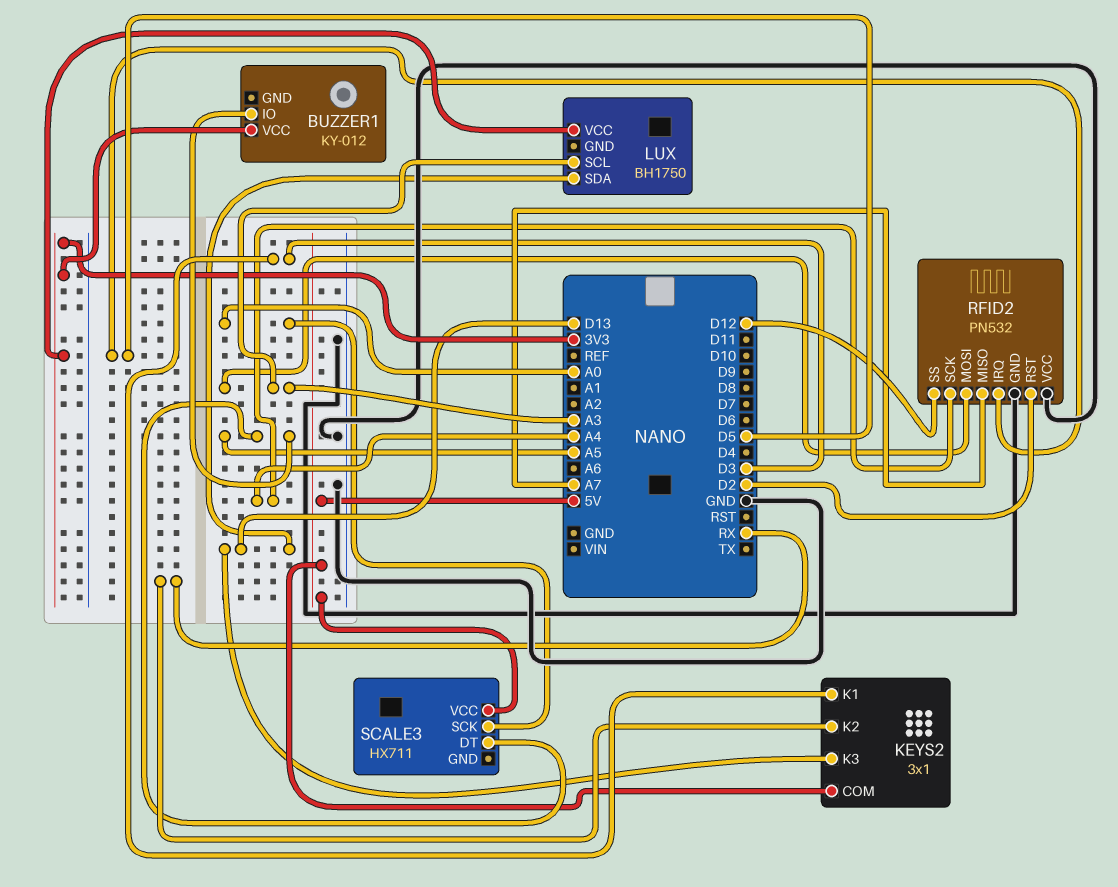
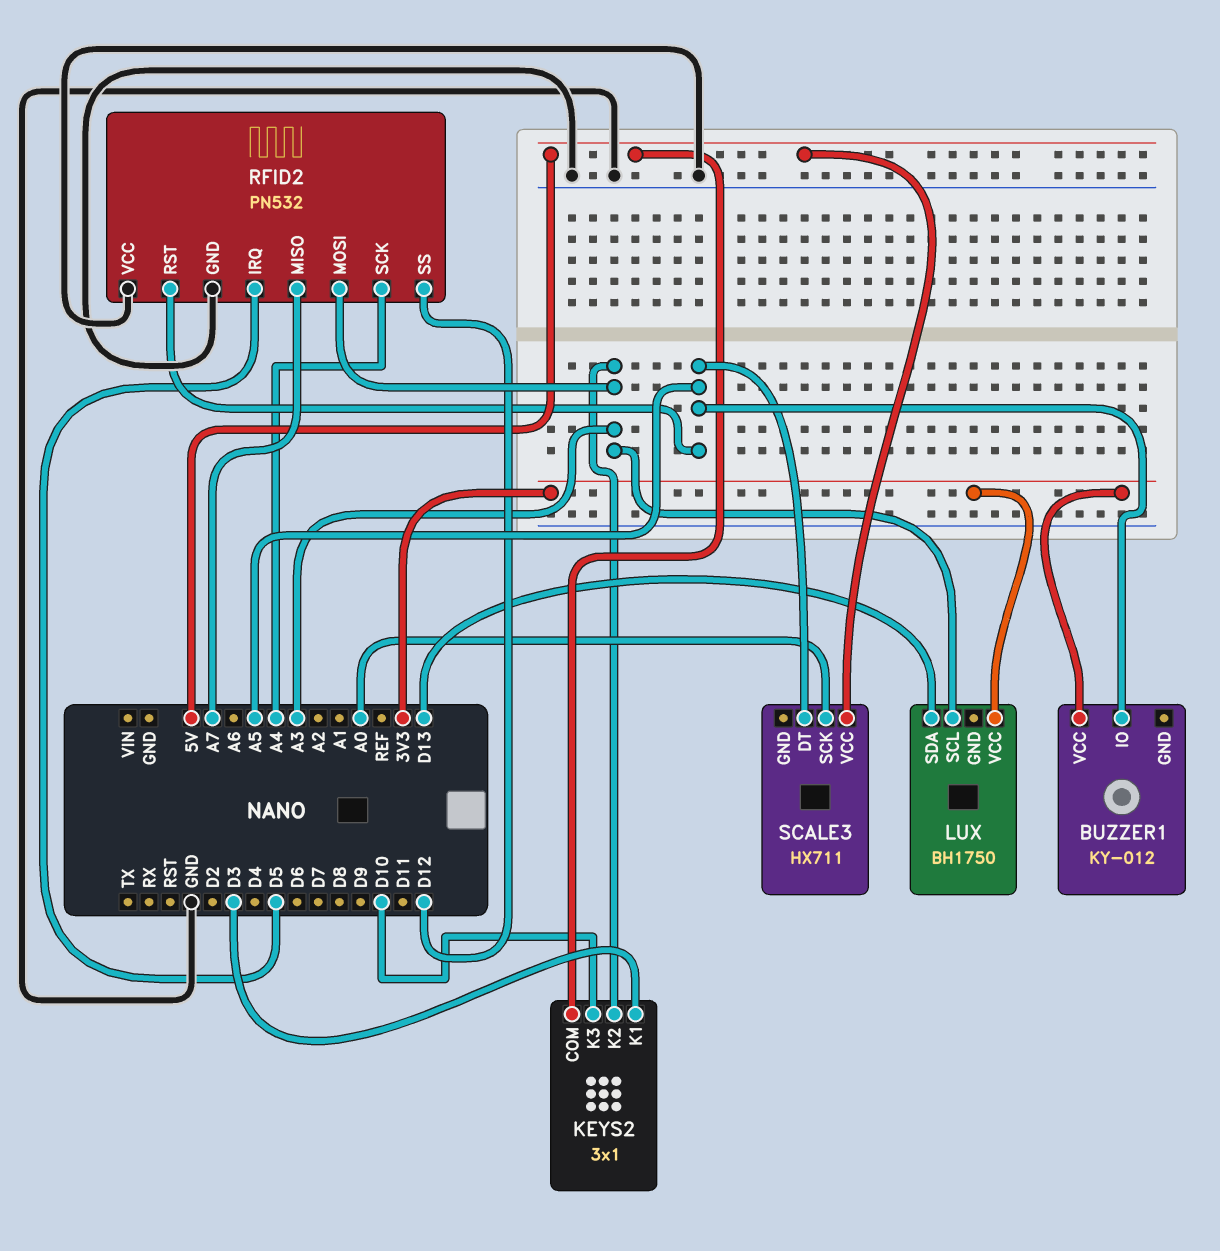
KEYS2 pin K2: RX -> A3
KEYS2 pin K3: D13 -> D10
RFID2 pin RST: D2 -> A5

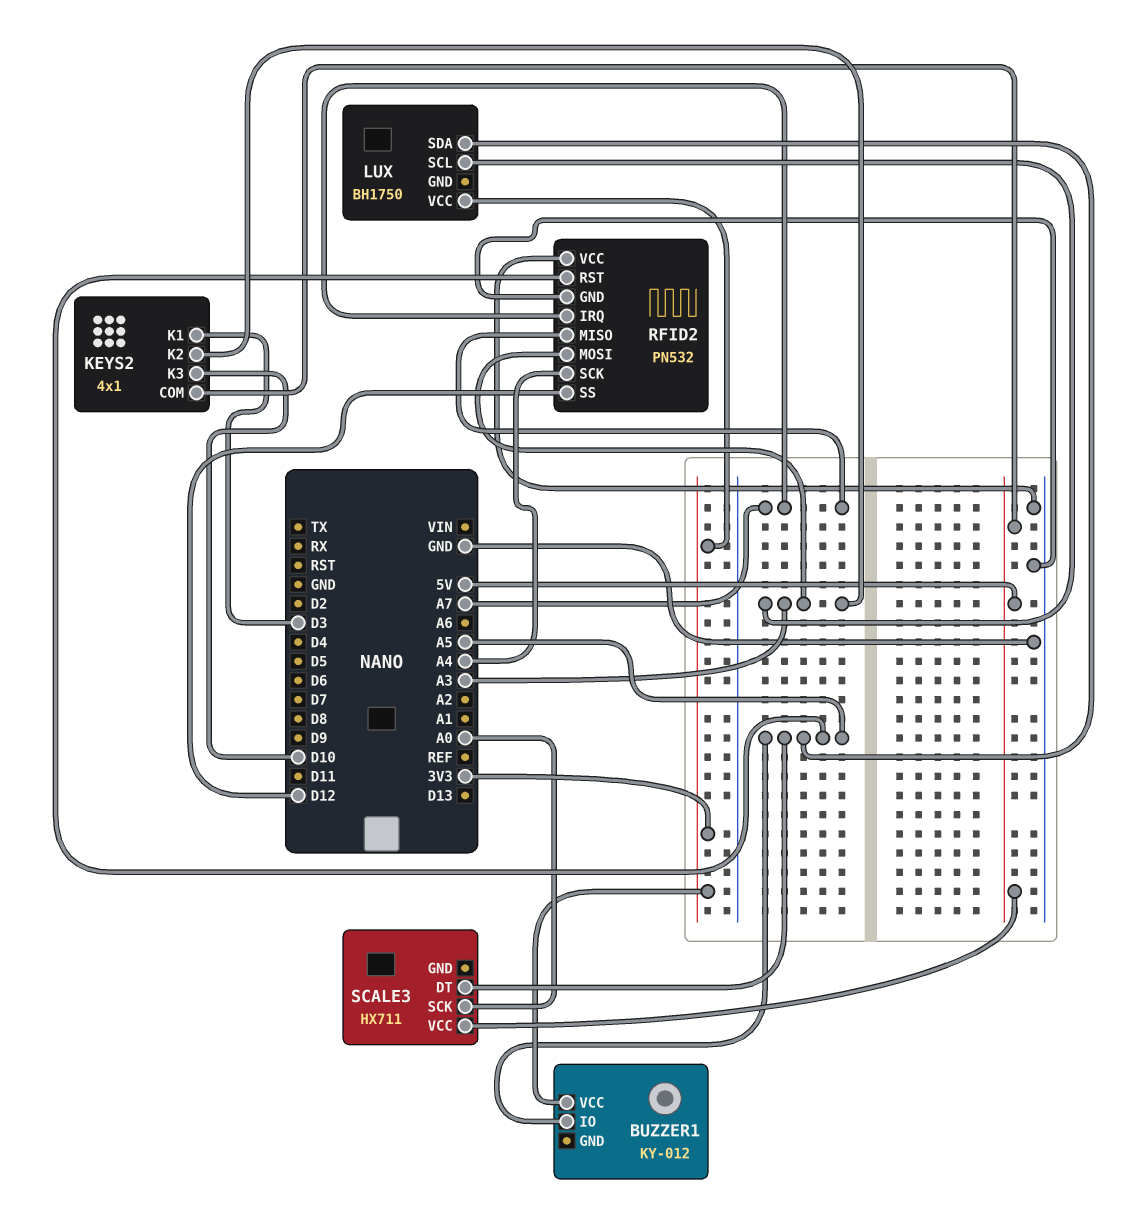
KEYS2: 3x1 -> 4x1
LUX pin SDA: D13 -> A5
RFID2 pin IRQ: D5 -> A7

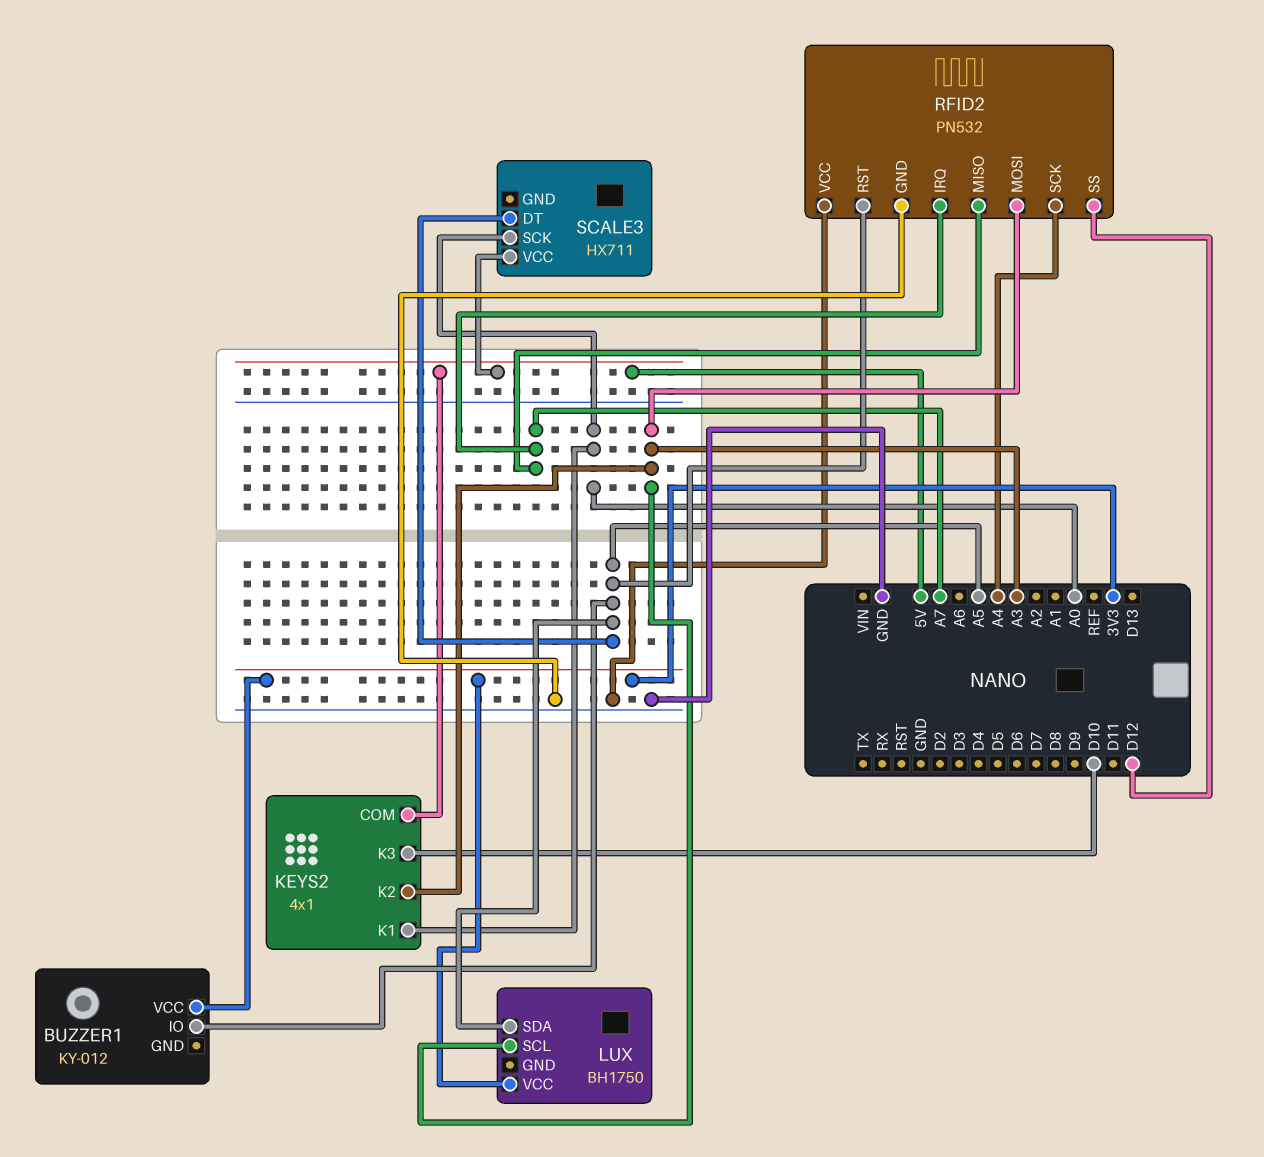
KEYS2 pin K1: D3 -> A0

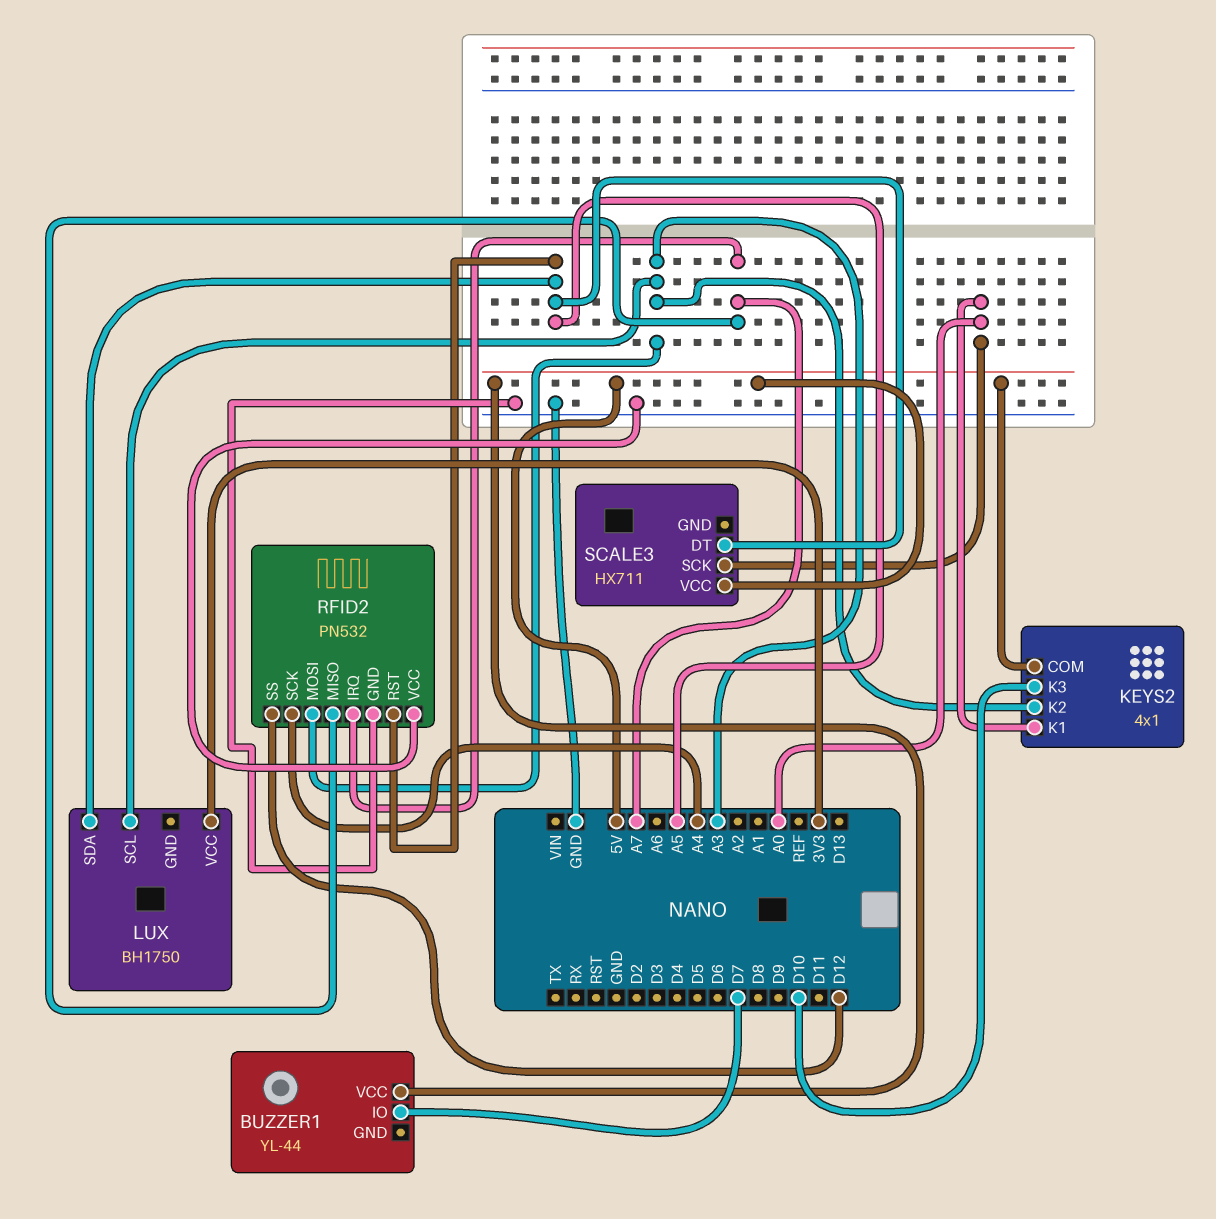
BUZZER1: KY-012 -> YL-44
BUZZER1 pin IO: A5 -> D7
BUZZER1 pin VCC: 3V3 -> 5V

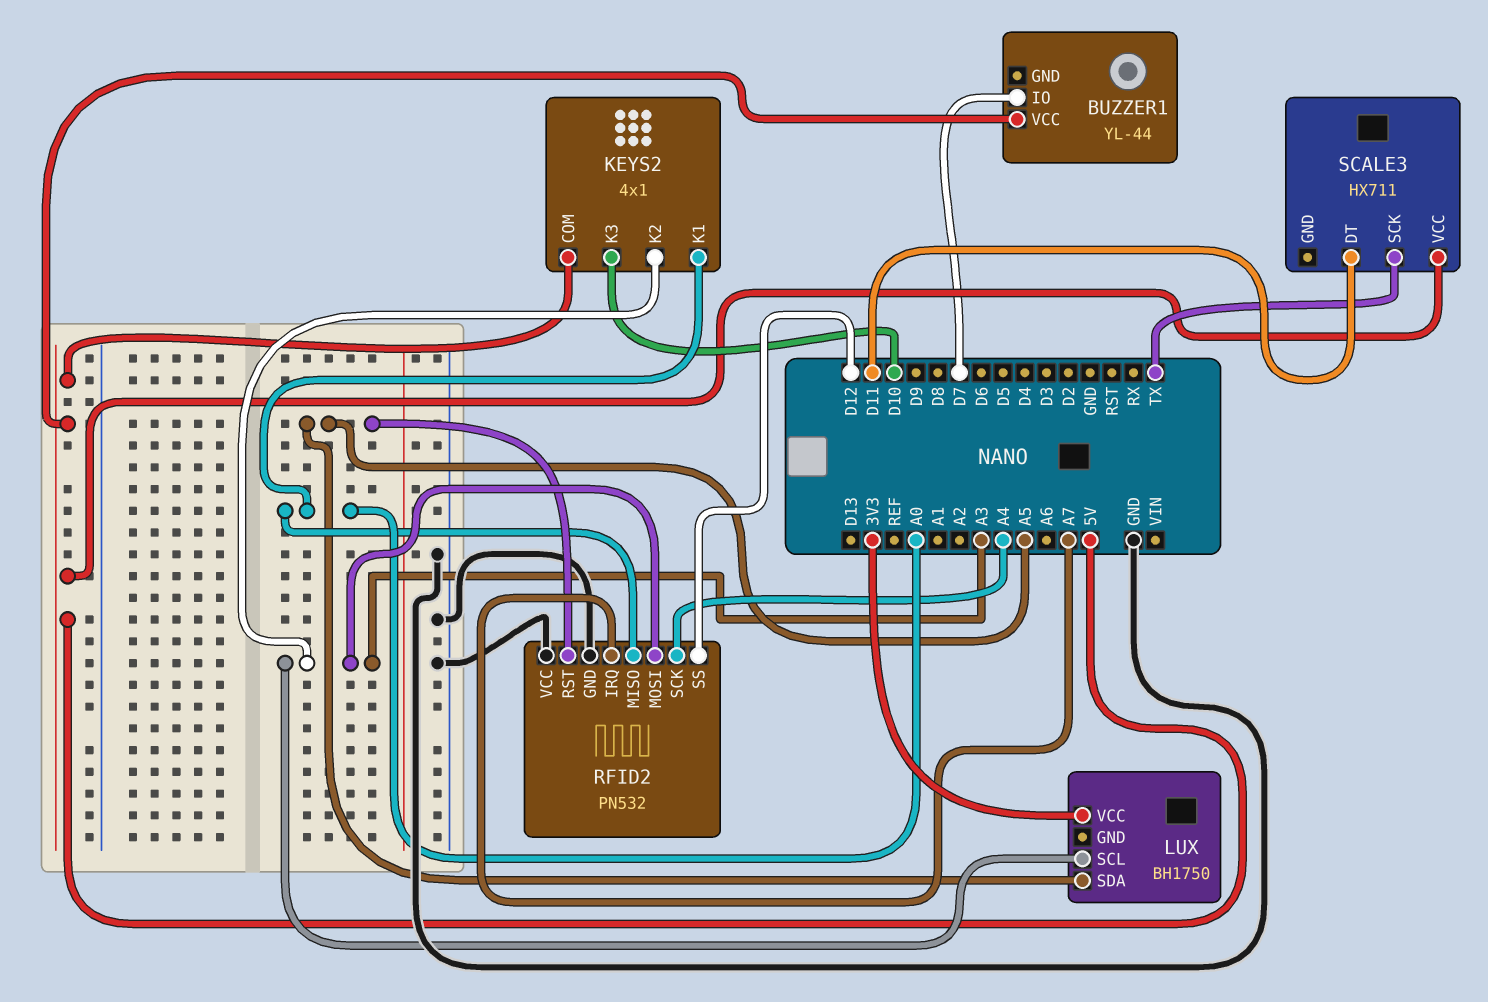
RFID2 pin MISO: A7 -> A0
SCALE3 pin DT: A5 -> D11
SCALE3 pin SCK: A0 -> TX

